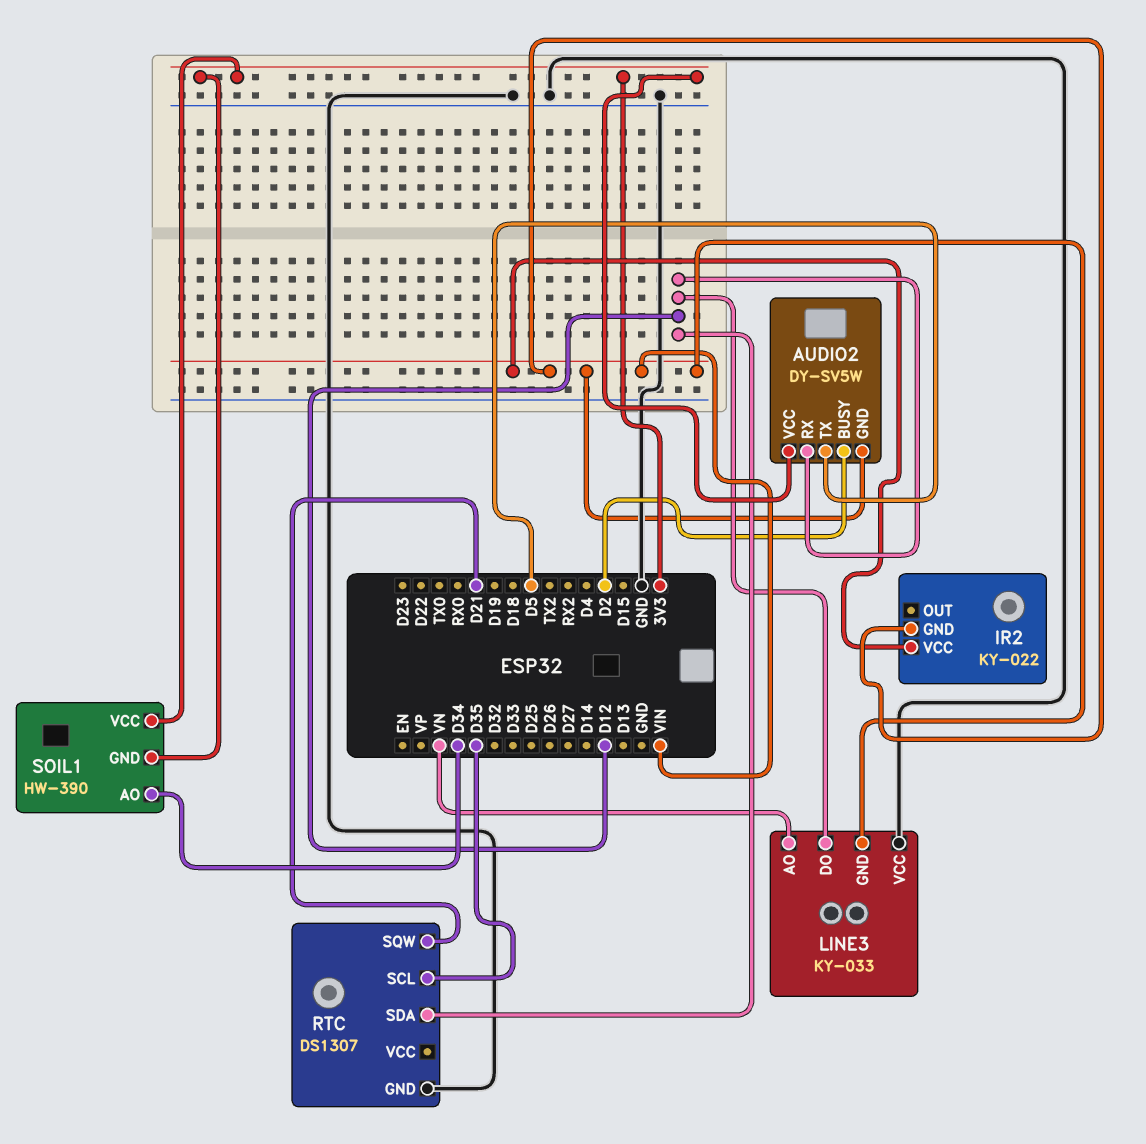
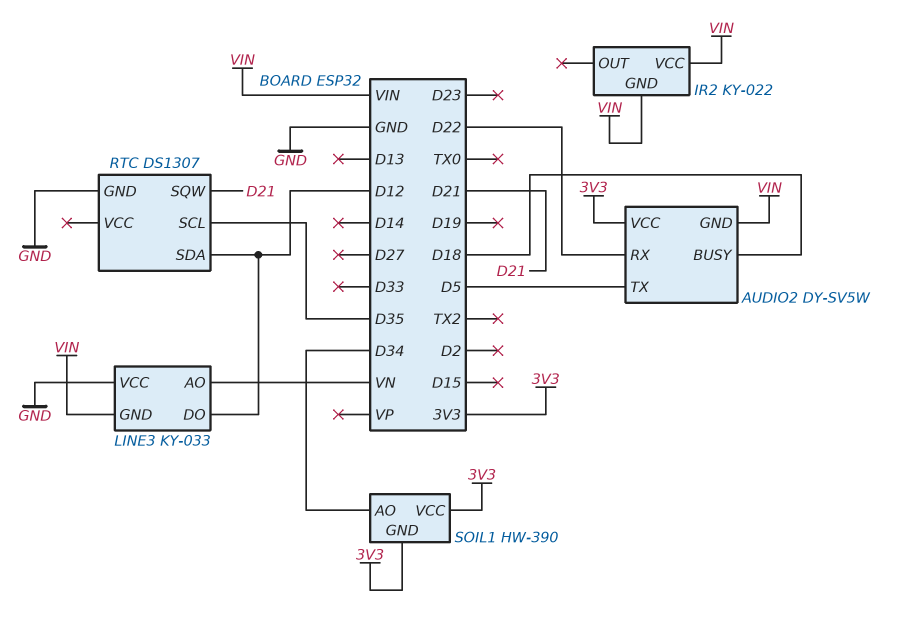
AUDIO2 pin BUSY: D2 -> D18
AUDIO2 pin RX: D12 -> D22

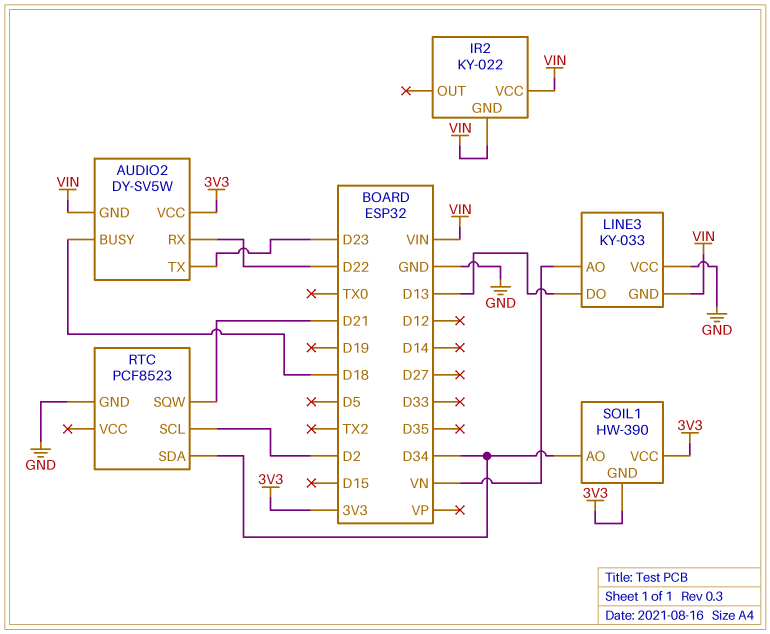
AUDIO2 pin TX: D5 -> D23
LINE3 pin DO: D12 -> D13
RTC: DS1307 -> PCF8523
RTC pin SCL: D35 -> D2
RTC pin SDA: D12 -> D34

